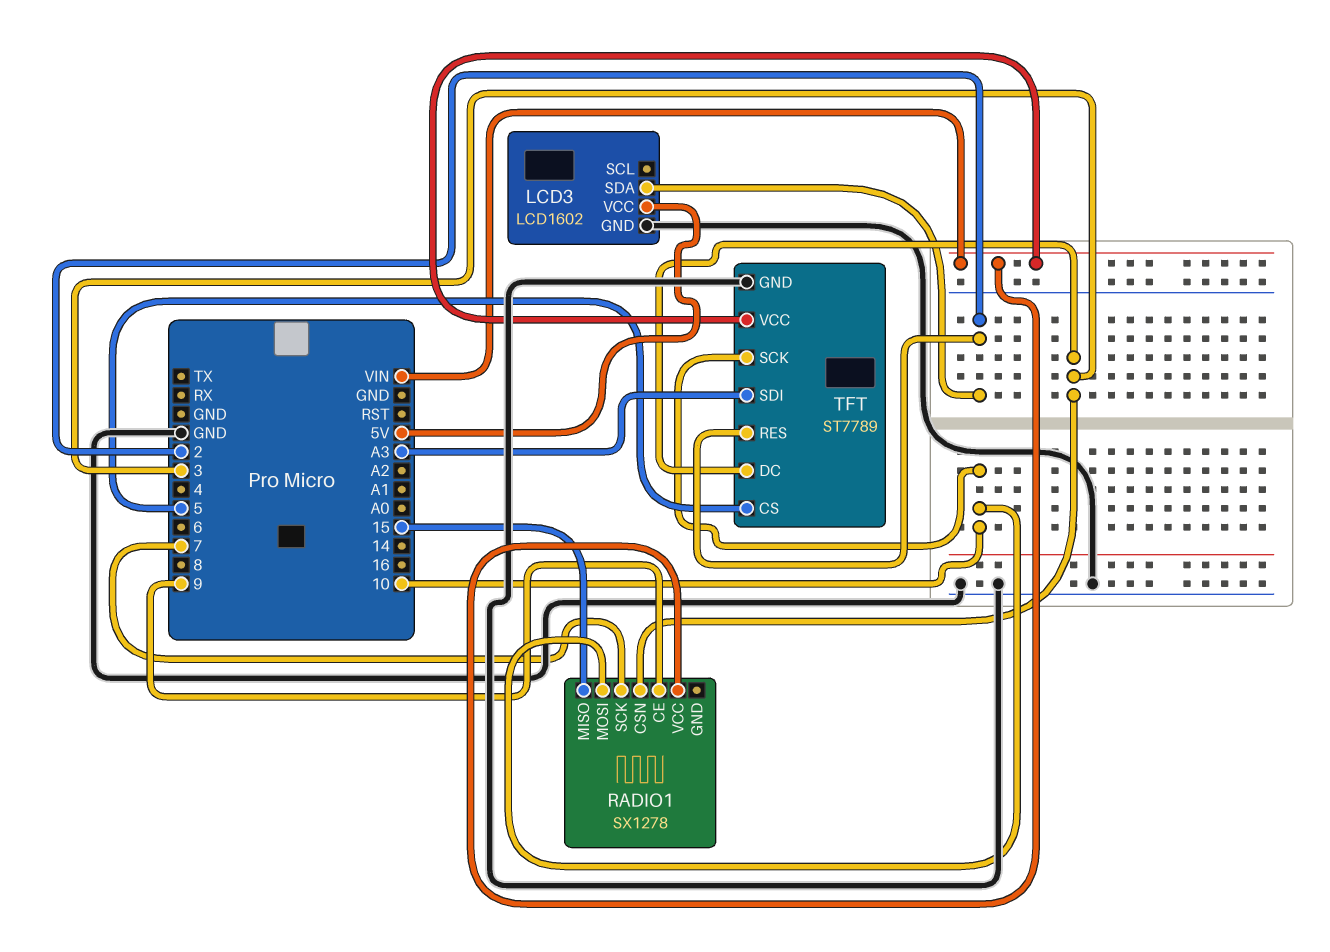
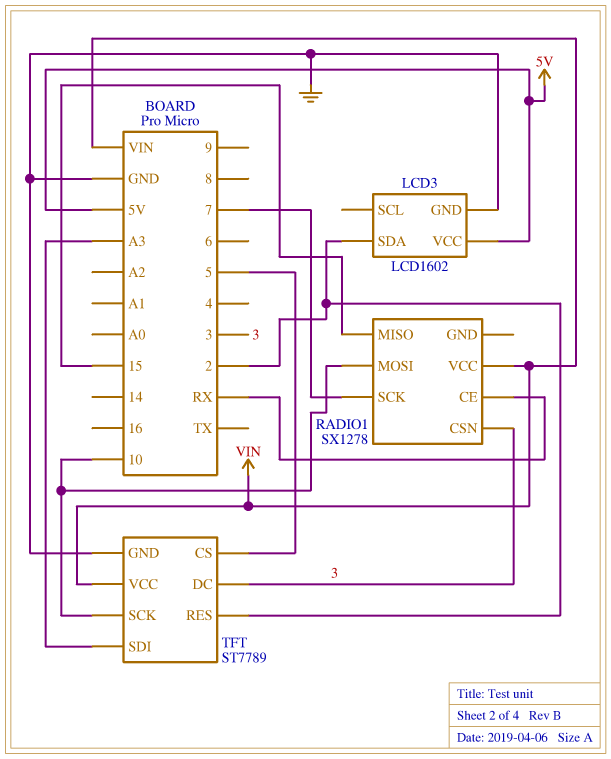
RADIO1 pin CE: 9 -> RX

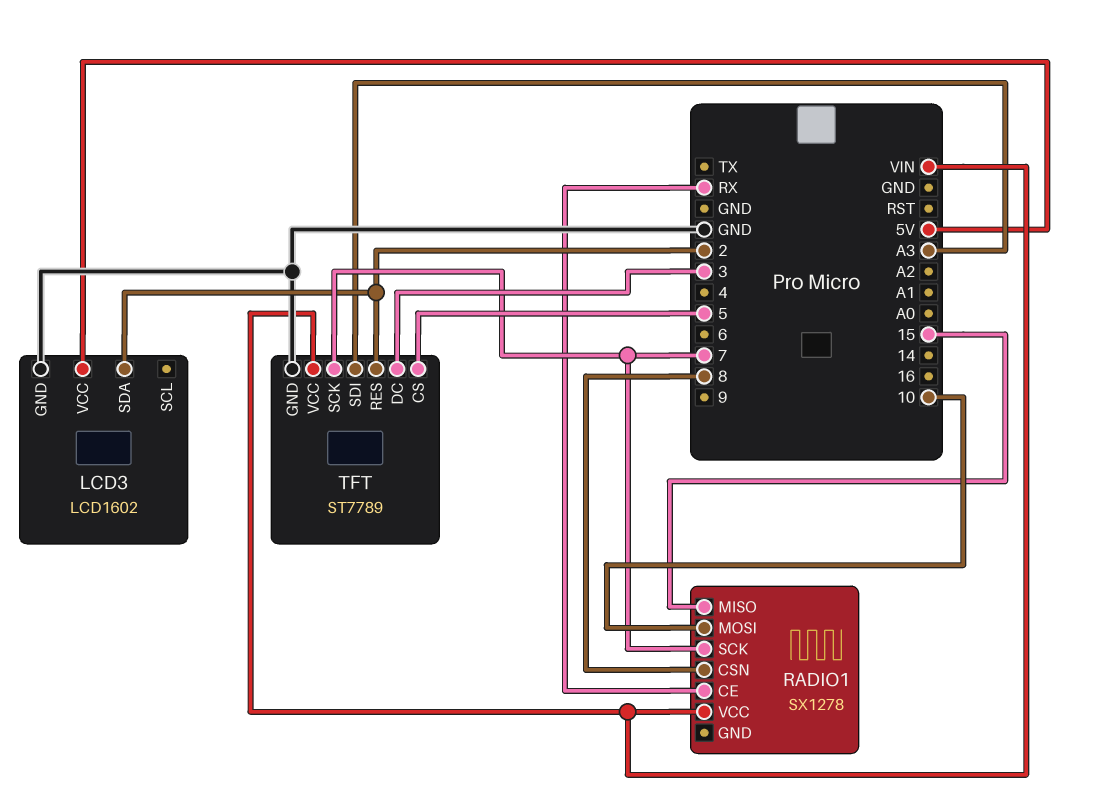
RADIO1 pin CSN: 3 -> 8
TFT pin SCK: 10 -> 7

